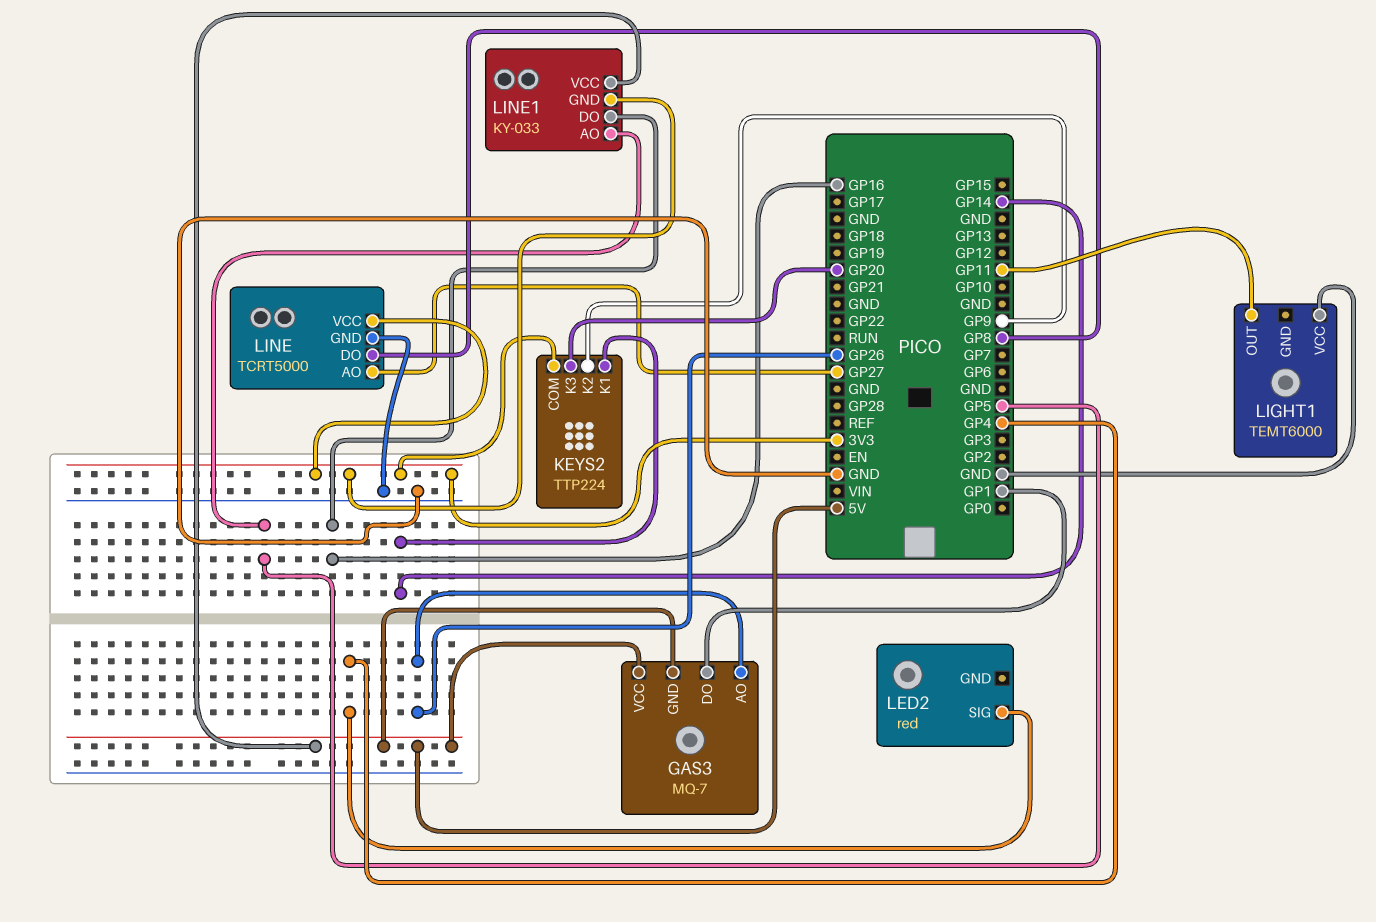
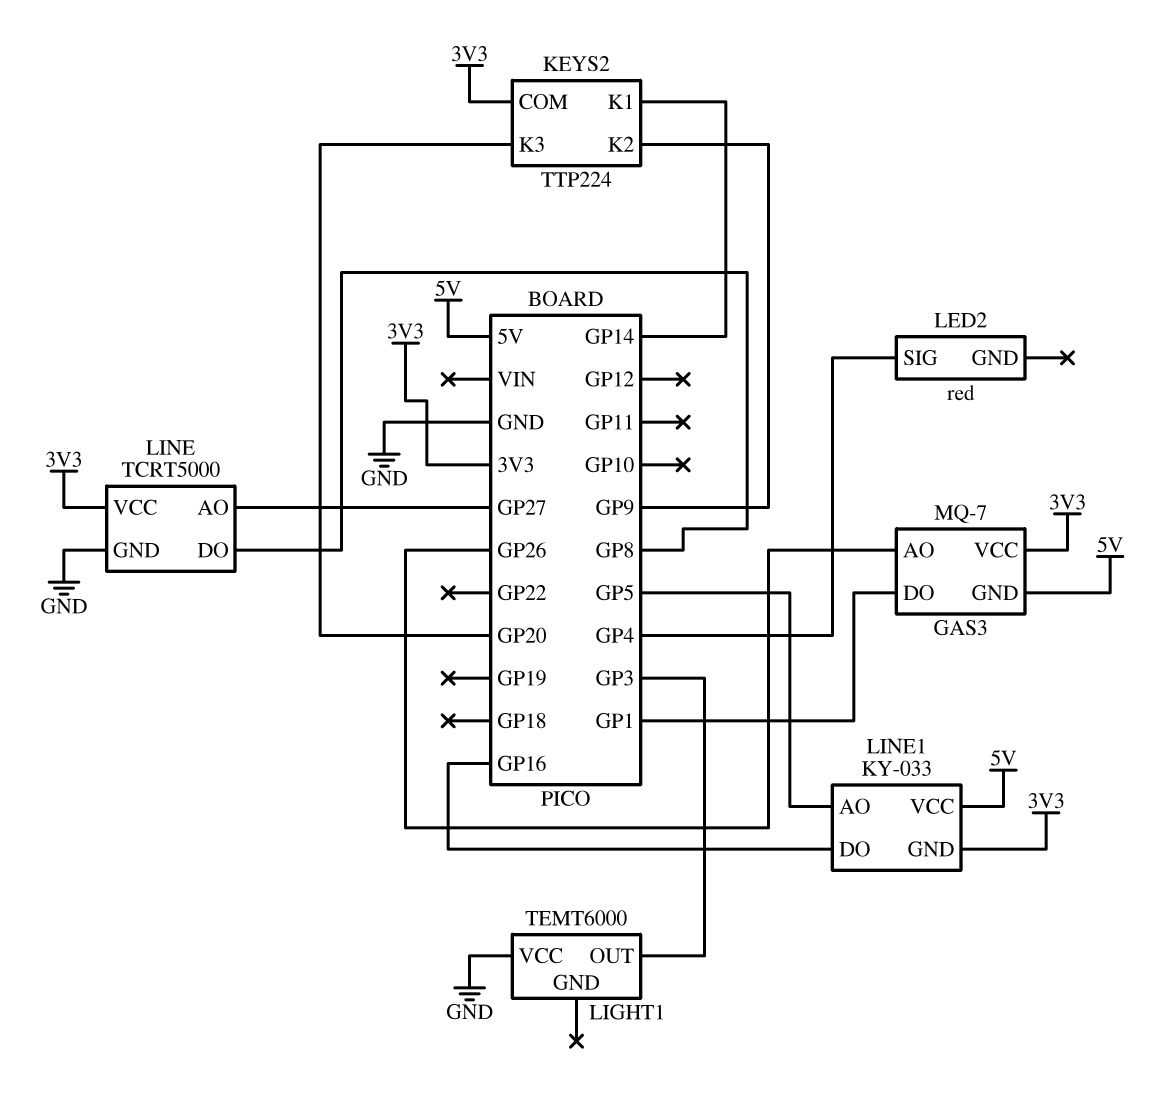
GAS3 pin VCC: 5V -> 3V3
LIGHT1 pin OUT: GP11 -> GP3

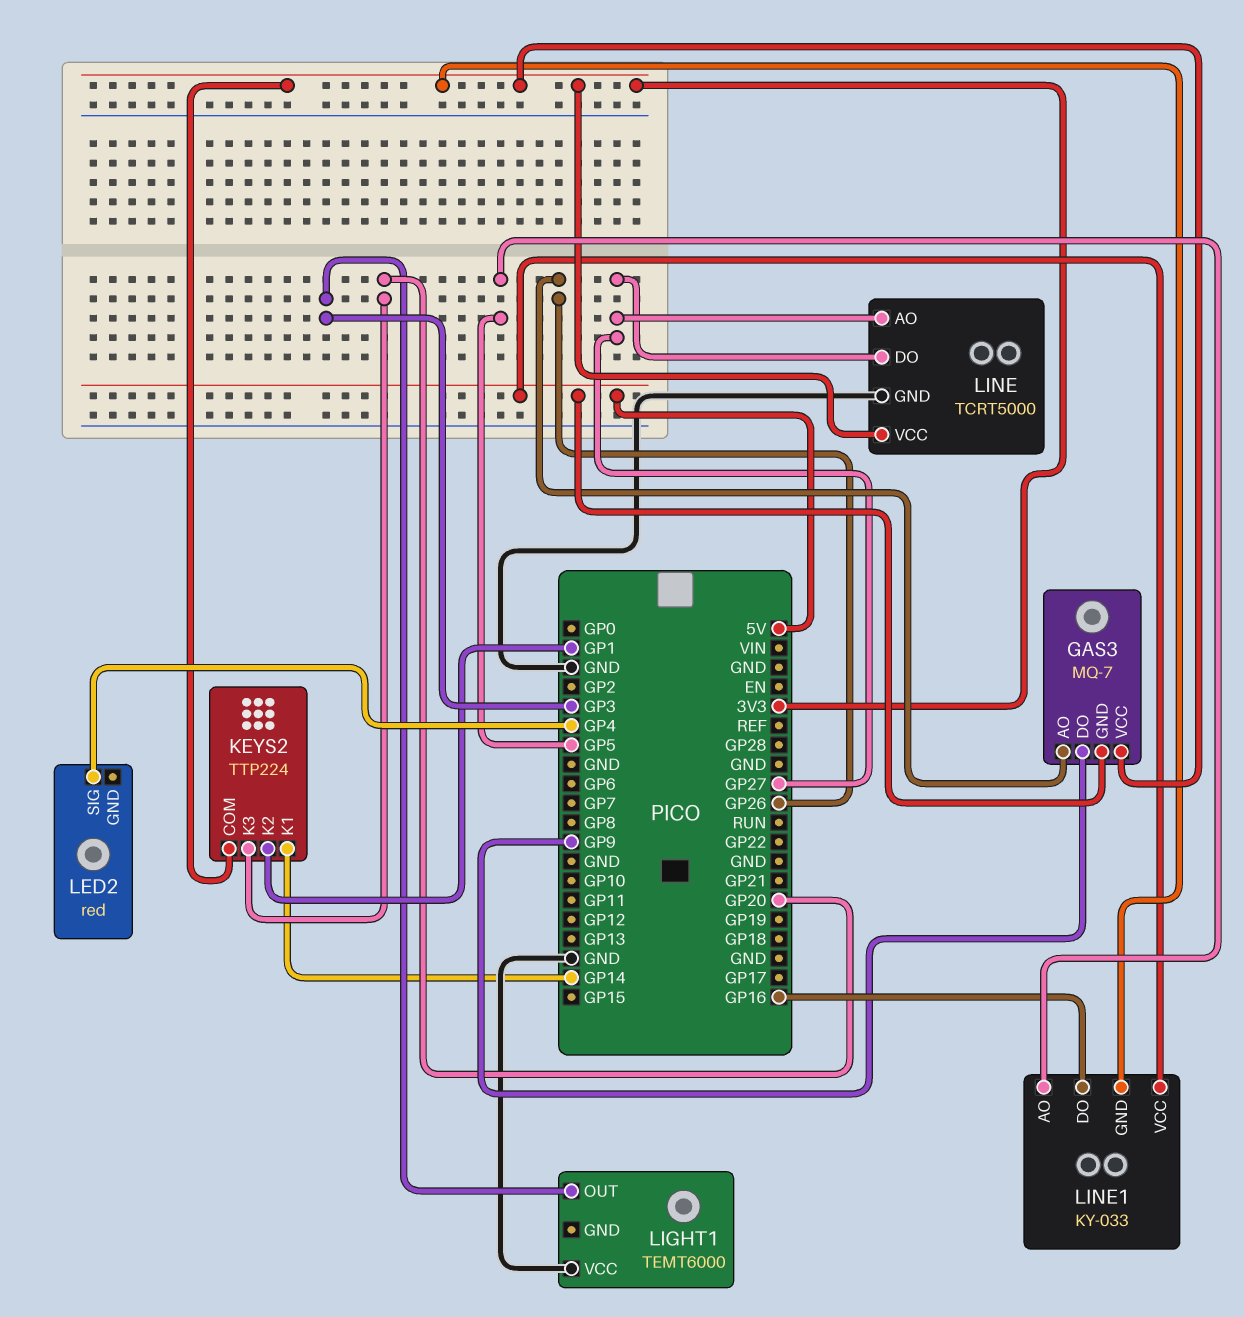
GAS3 pin DO: GP1 -> GP9
KEYS2 pin K2: GP9 -> GP1
LINE pin DO: GP8 -> GP27

